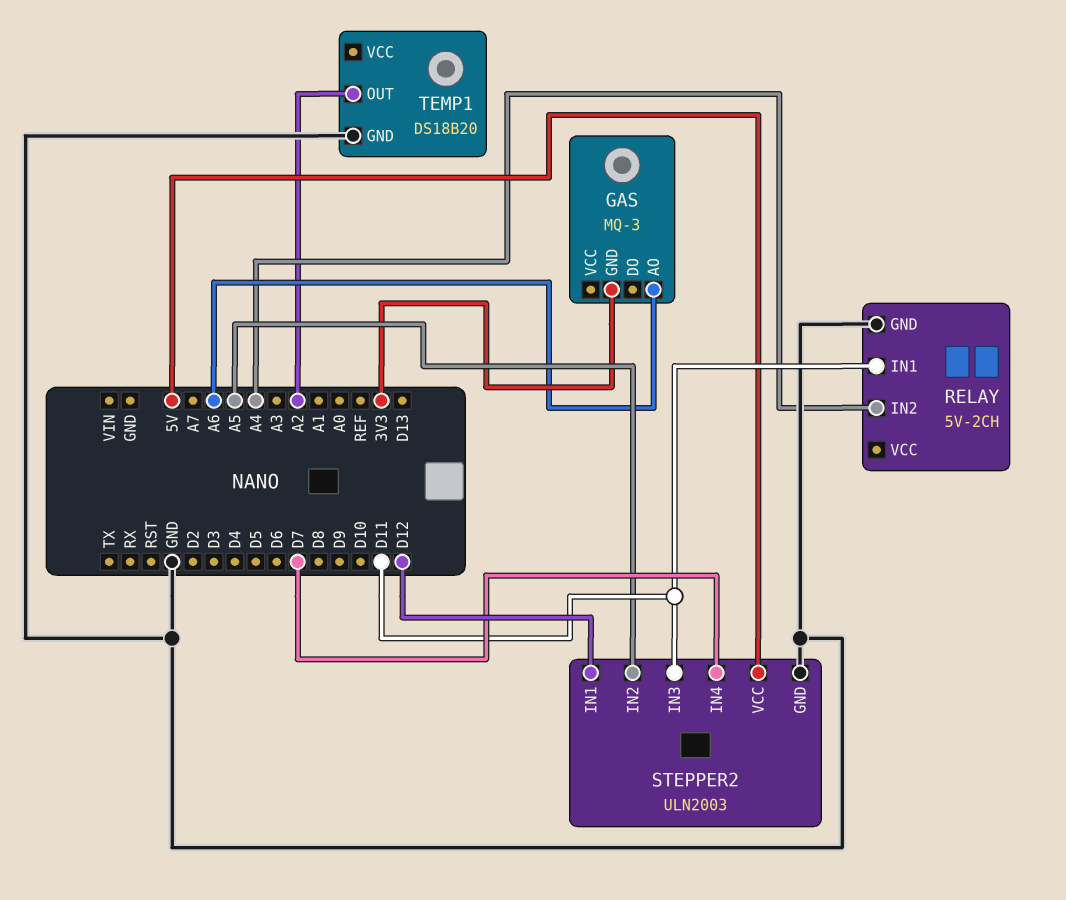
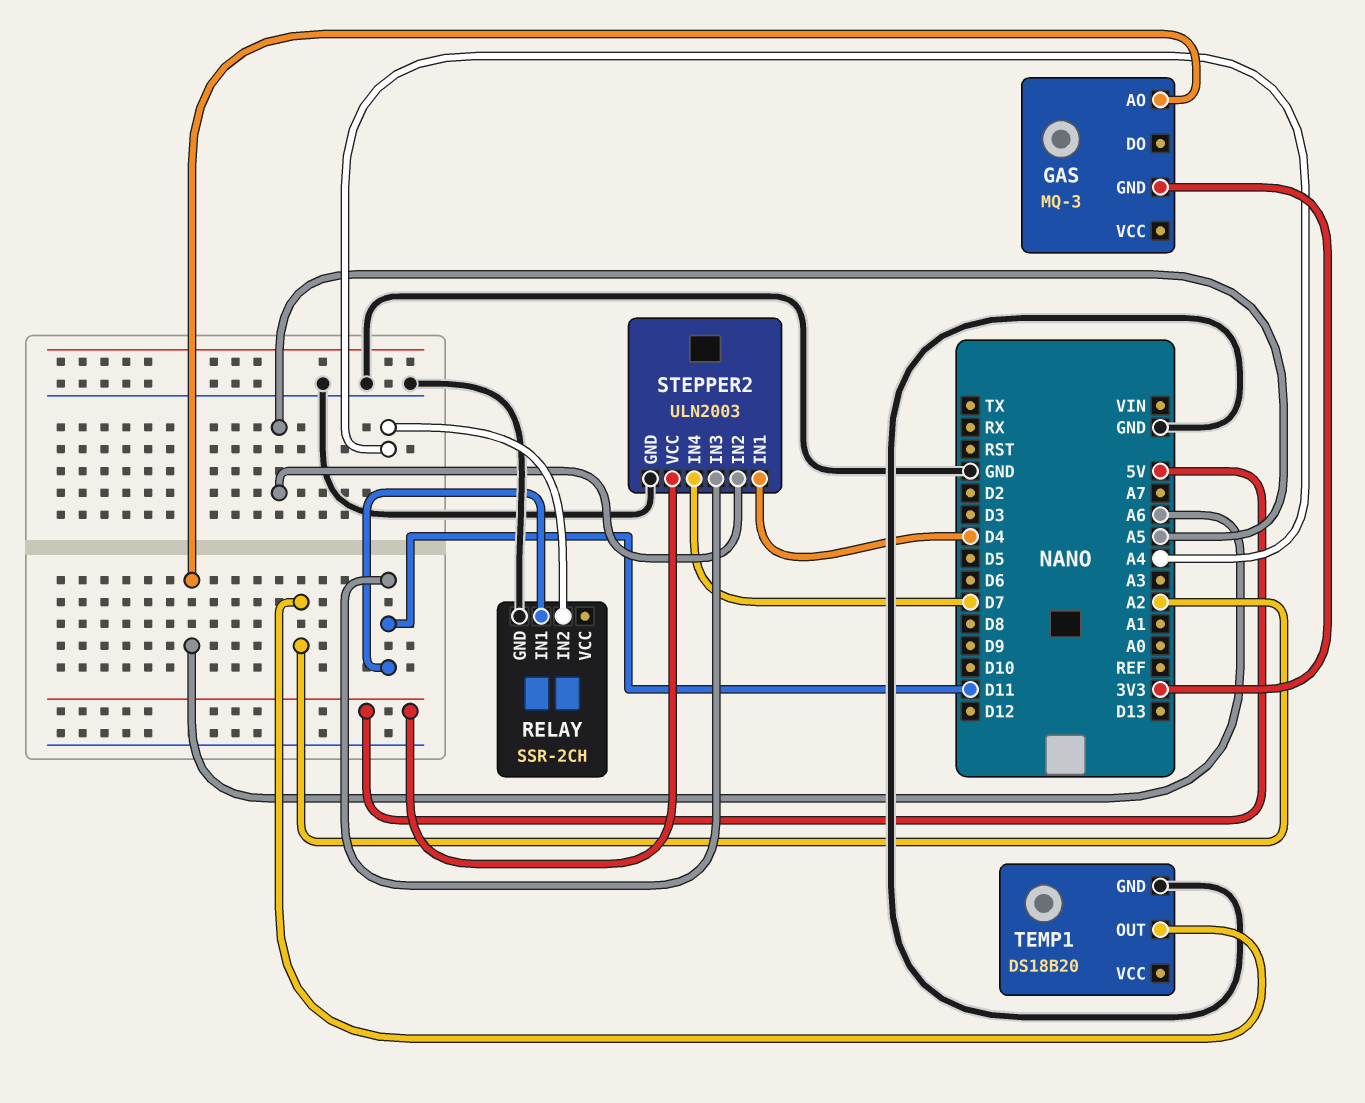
RELAY: 5V-2CH -> SSR-2CH
STEPPER2 pin IN1: D12 -> D4

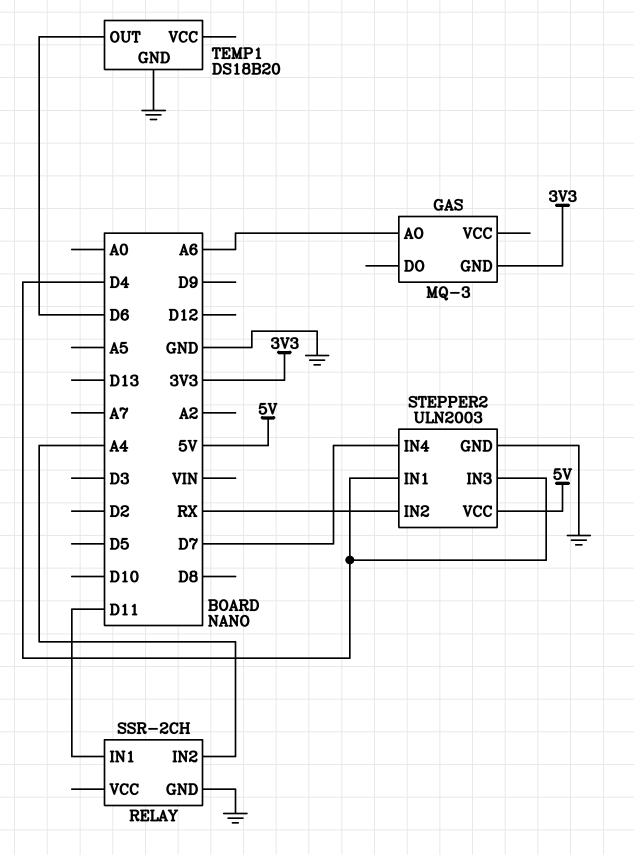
STEPPER2 pin IN2: A5 -> RX
STEPPER2 pin IN3: D11 -> D4
TEMP1 pin OUT: A2 -> D6

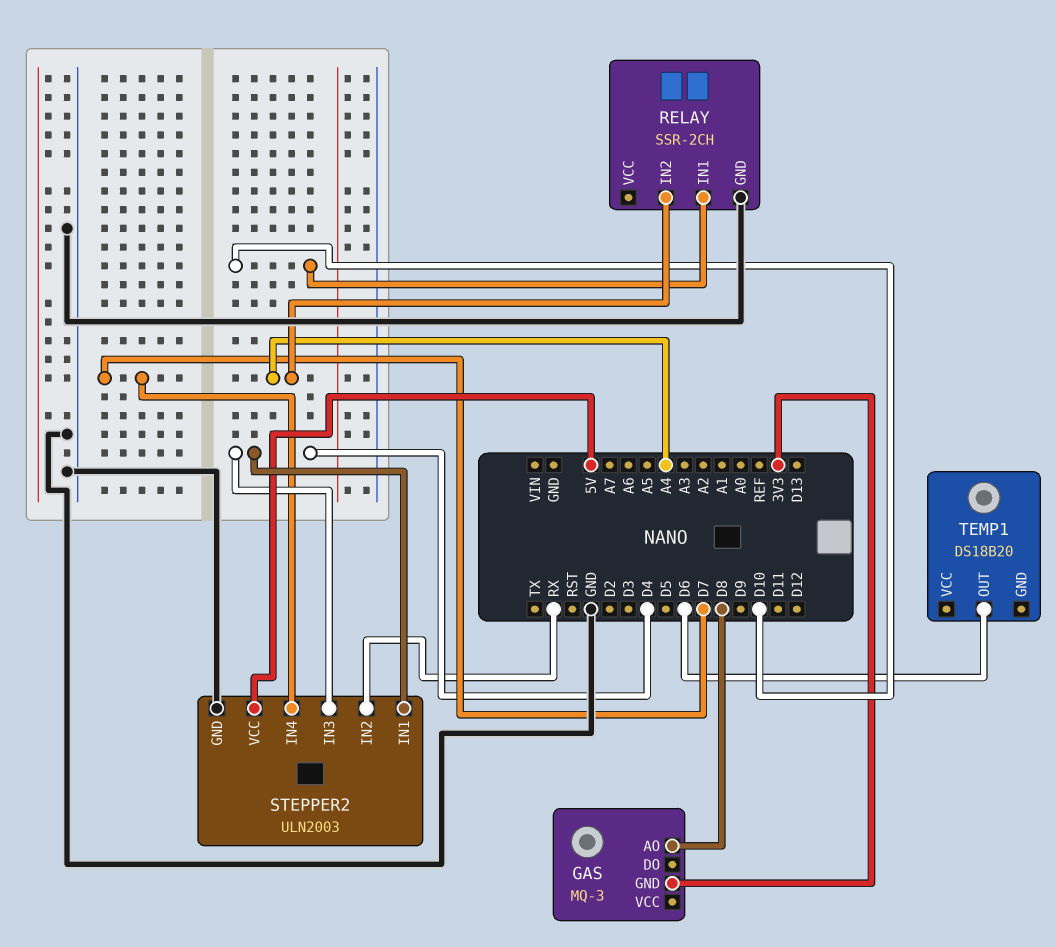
GAS pin AO: A6 -> D8
RELAY pin IN1: D11 -> D10
TEMP1 pin GND: GND -> none

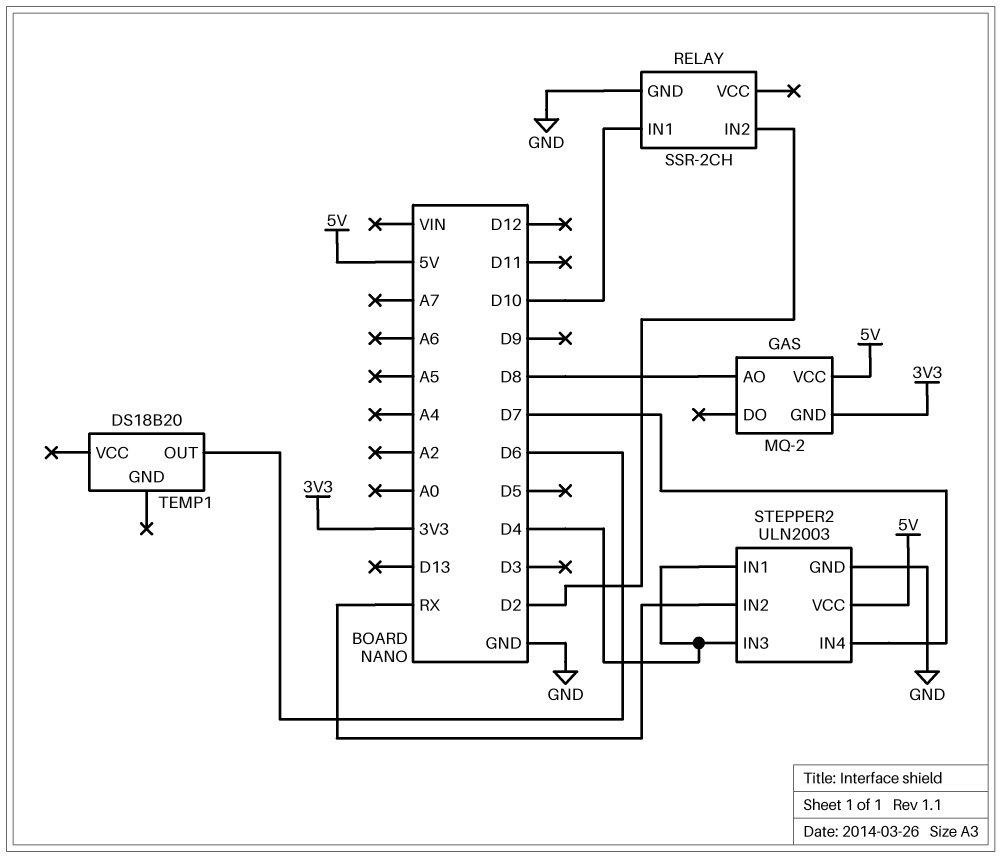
GAS: MQ-3 -> MQ-2
GAS pin VCC: none -> 5V
RELAY pin IN2: A4 -> D2

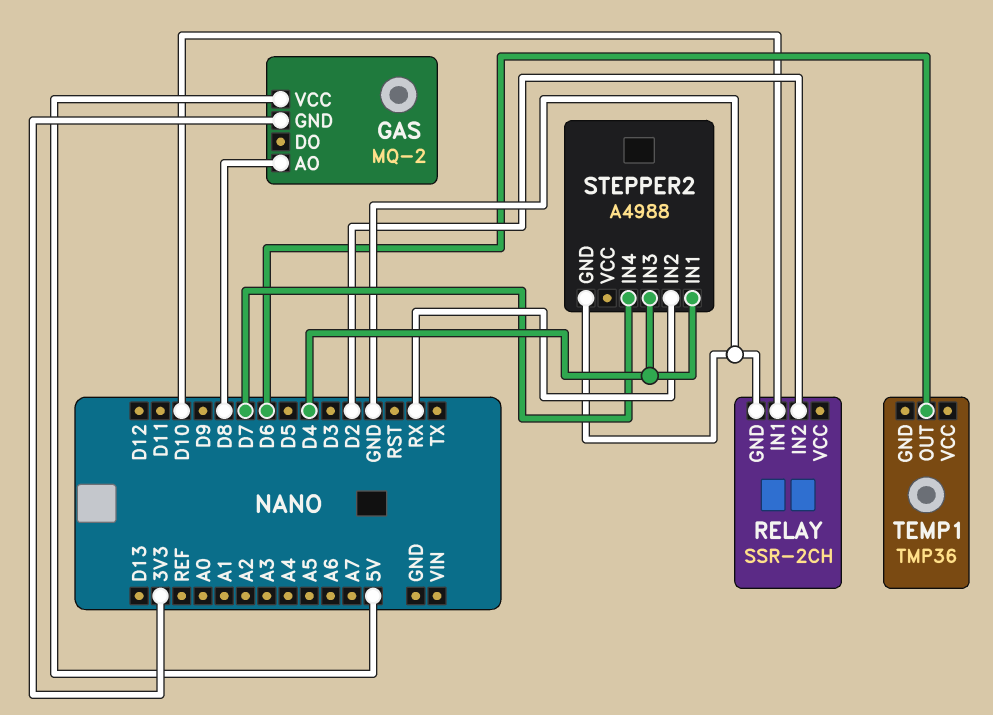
STEPPER2: ULN2003 -> A4988
STEPPER2 pin VCC: 5V -> none
TEMP1: DS18B20 -> TMP36

